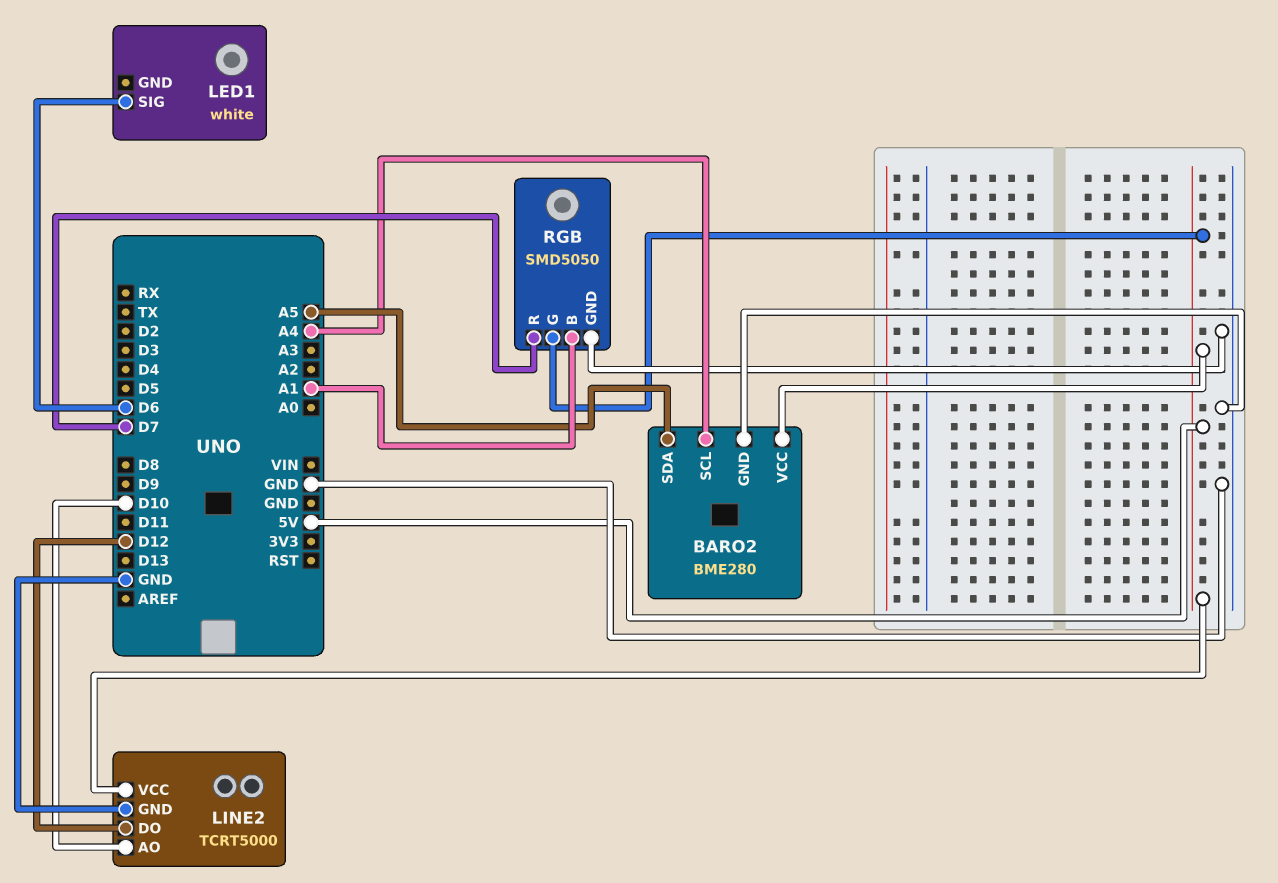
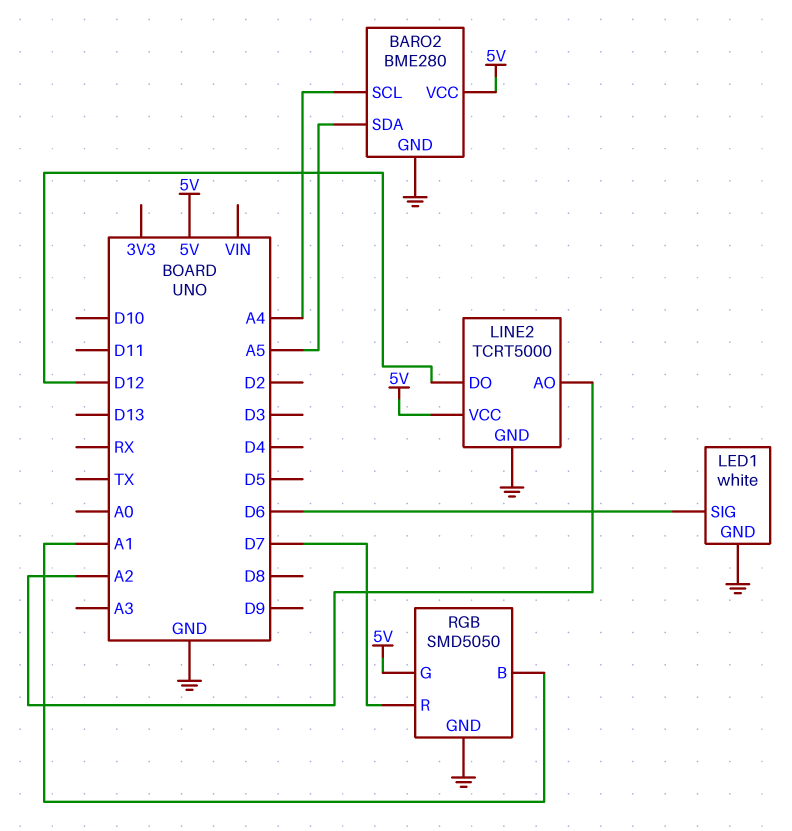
LED1 pin GND: none -> GND
LINE2 pin AO: D10 -> A2

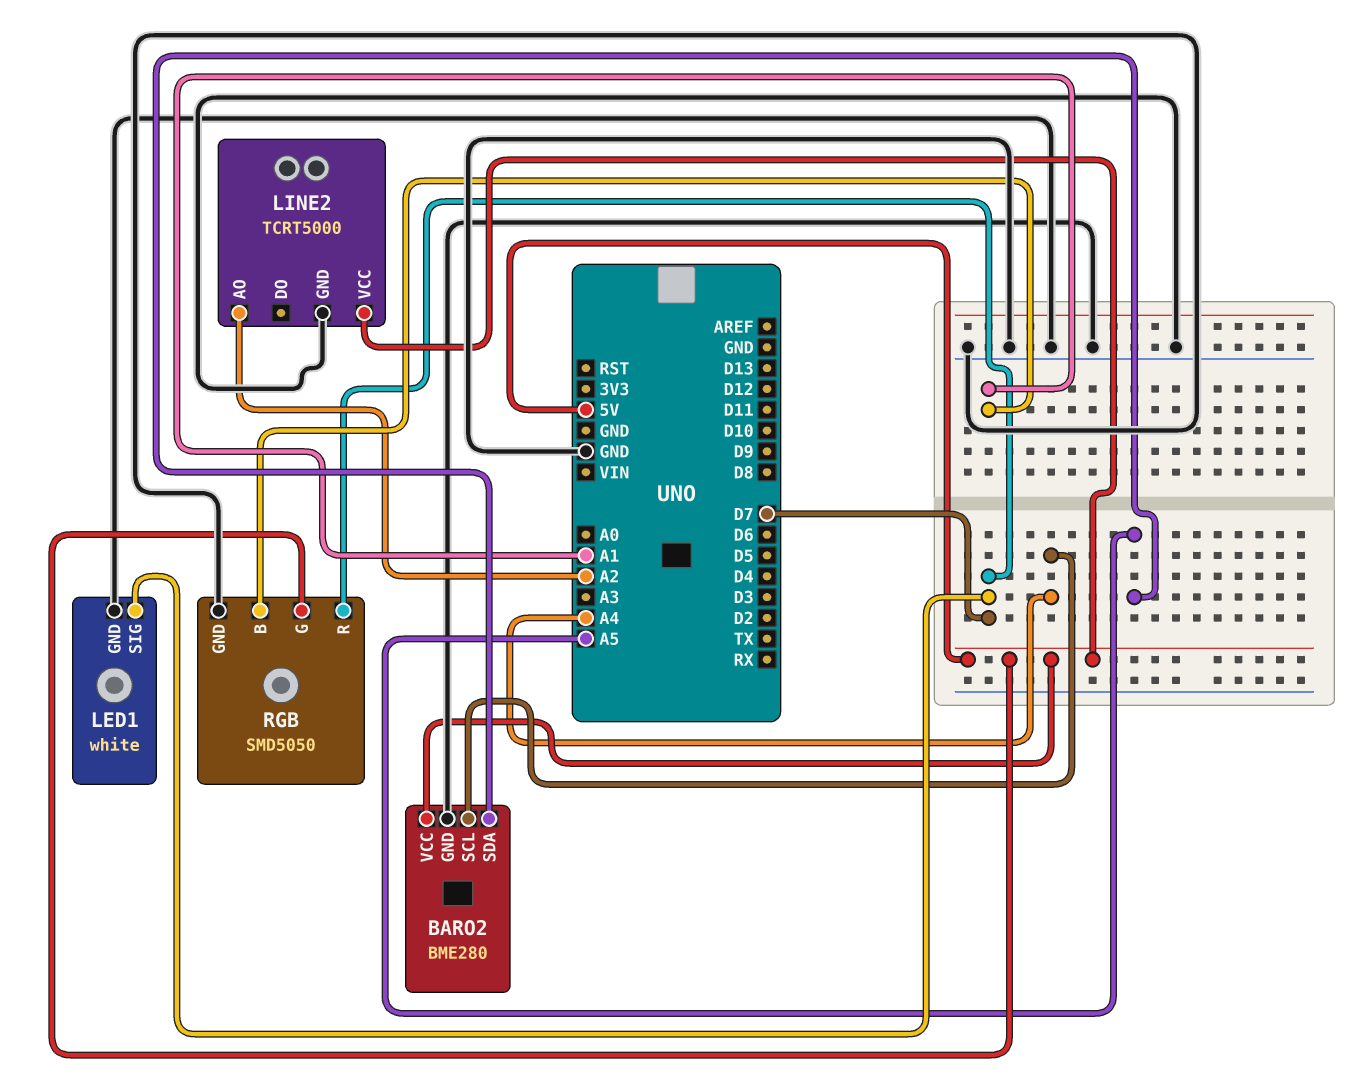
LED1 pin SIG: D6 -> D7
LINE2 pin DO: D12 -> none

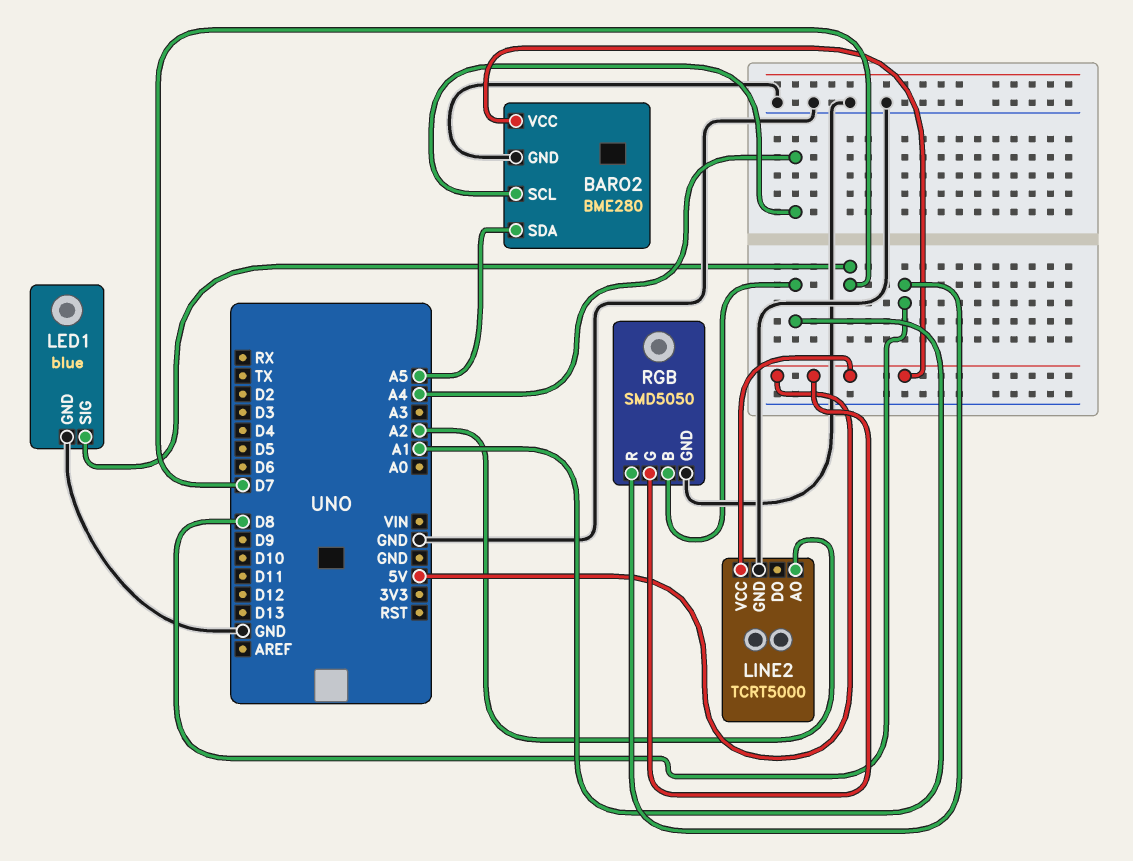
LED1: white -> blue
RGB pin R: D7 -> D8

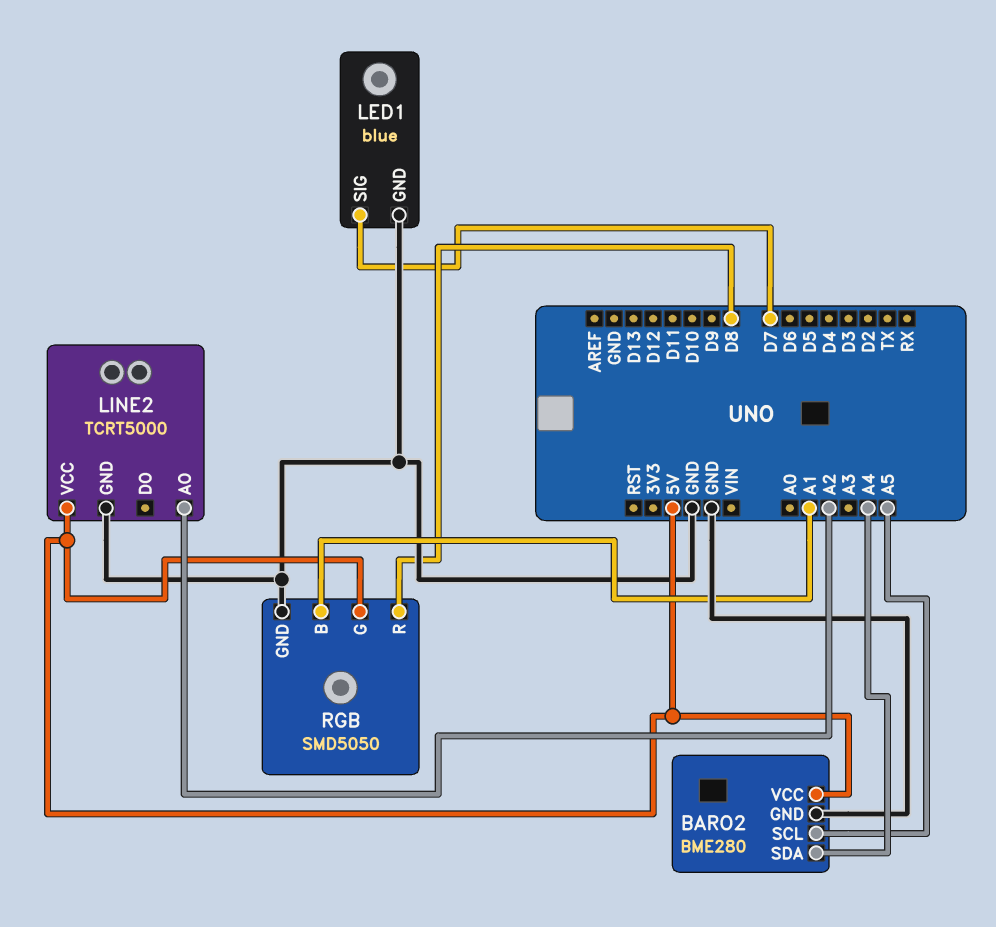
BARO2 pin SCL: A4 -> A5
BARO2 pin SDA: A5 -> A4

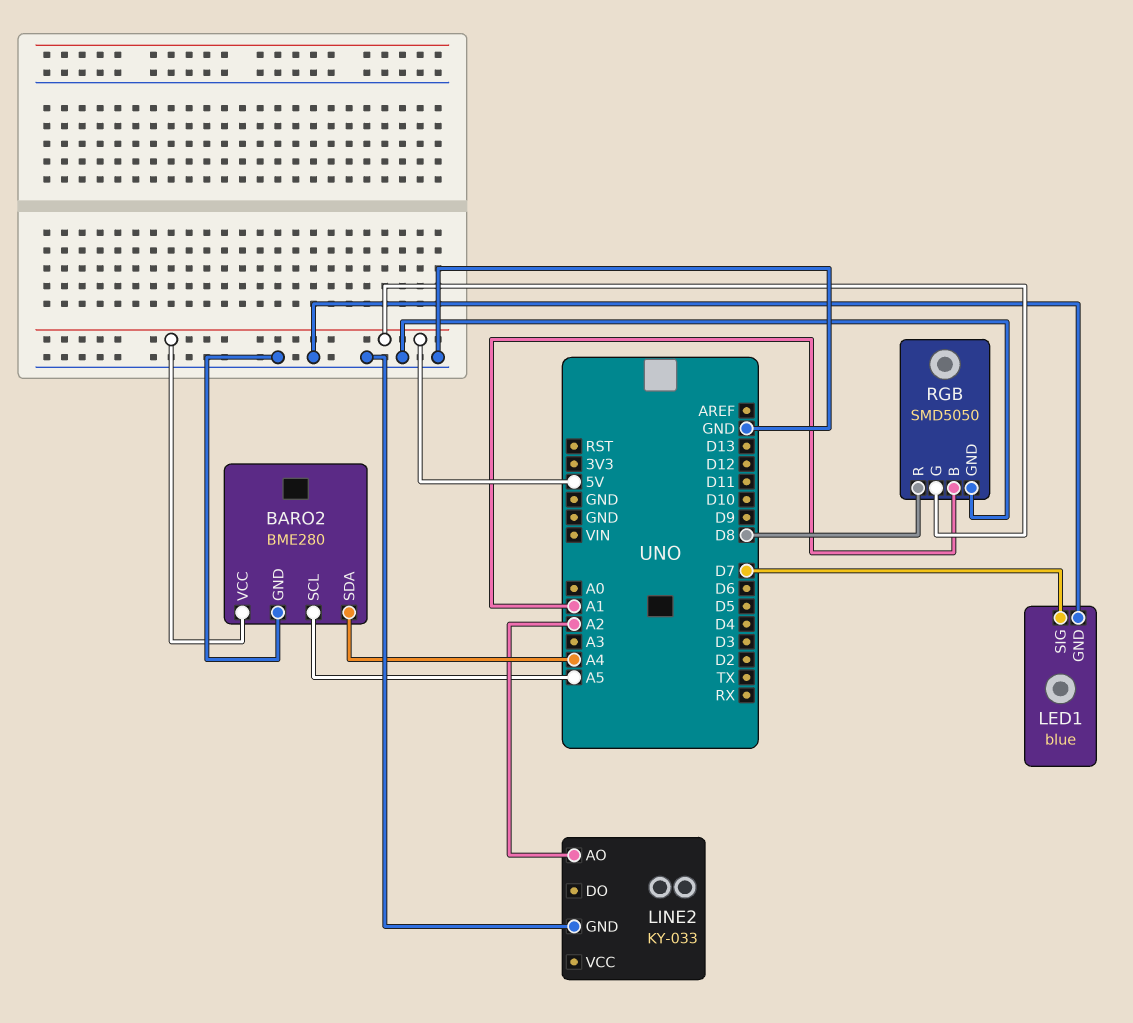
LINE2: TCRT5000 -> KY-033
LINE2 pin VCC: 5V -> none

